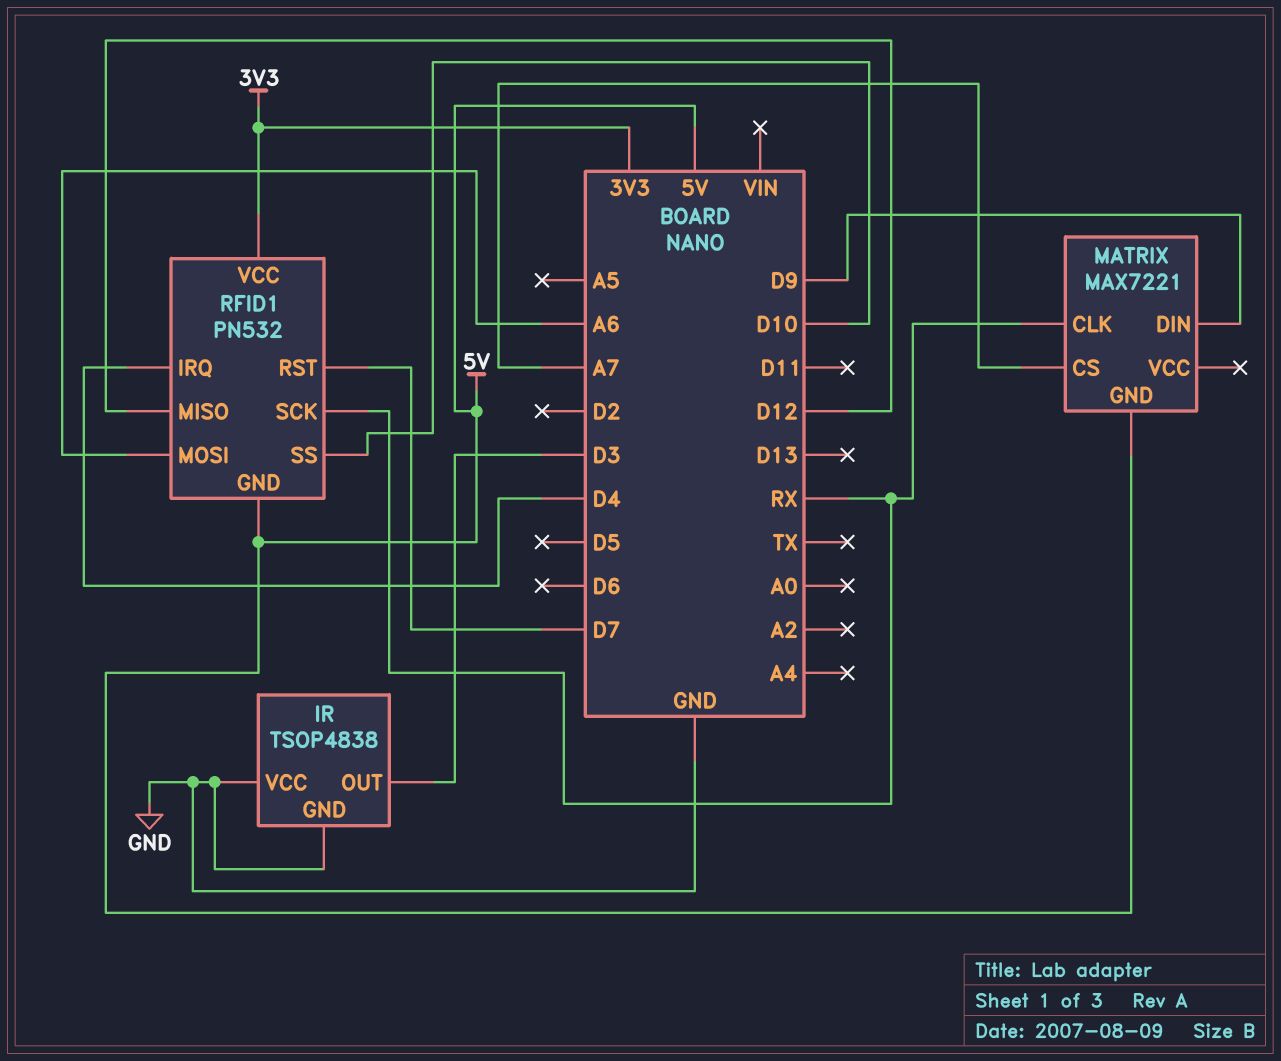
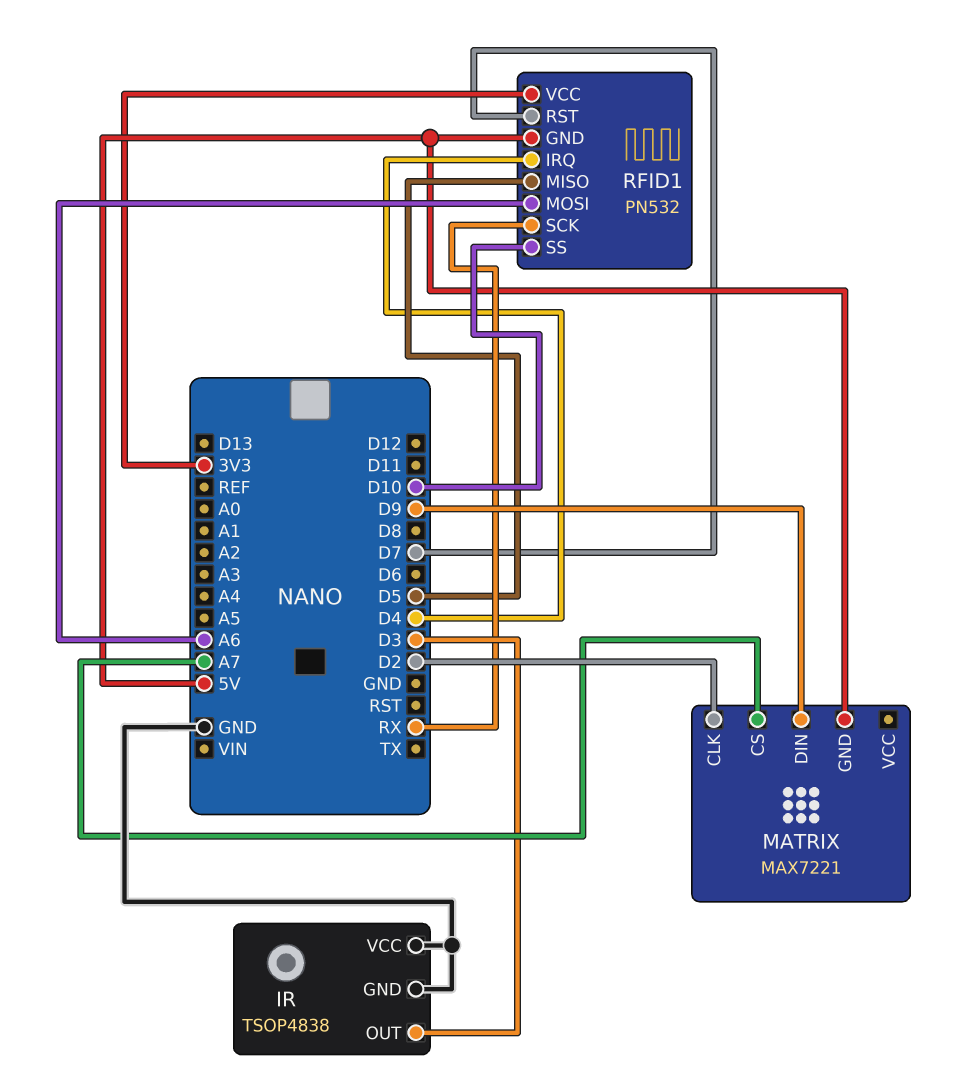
MATRIX pin CLK: RX -> D2
RFID1 pin MISO: D12 -> D5

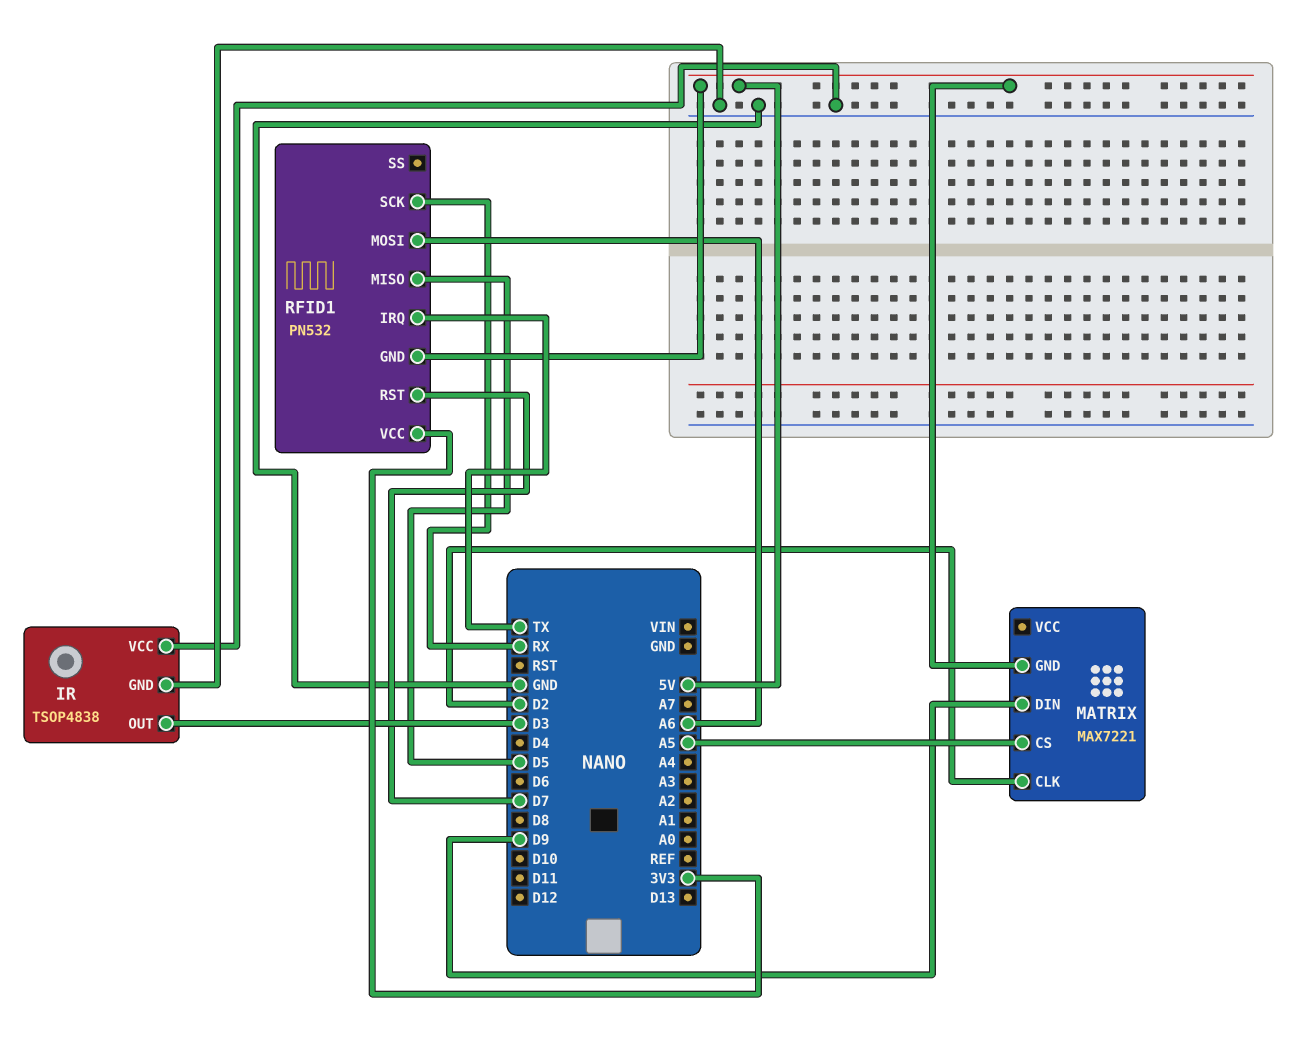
MATRIX pin CS: A7 -> A5
RFID1 pin IRQ: D4 -> TX
RFID1 pin SS: D10 -> none

